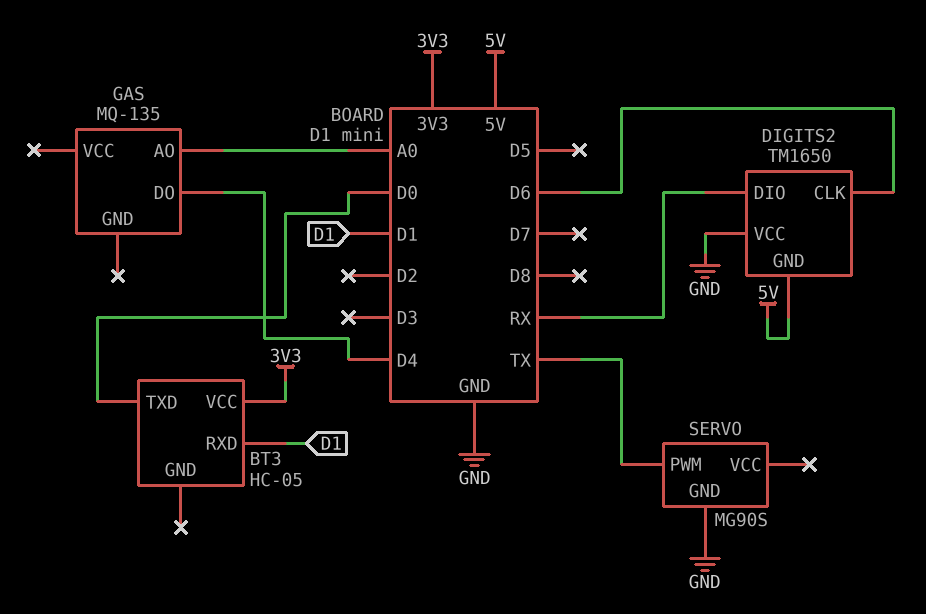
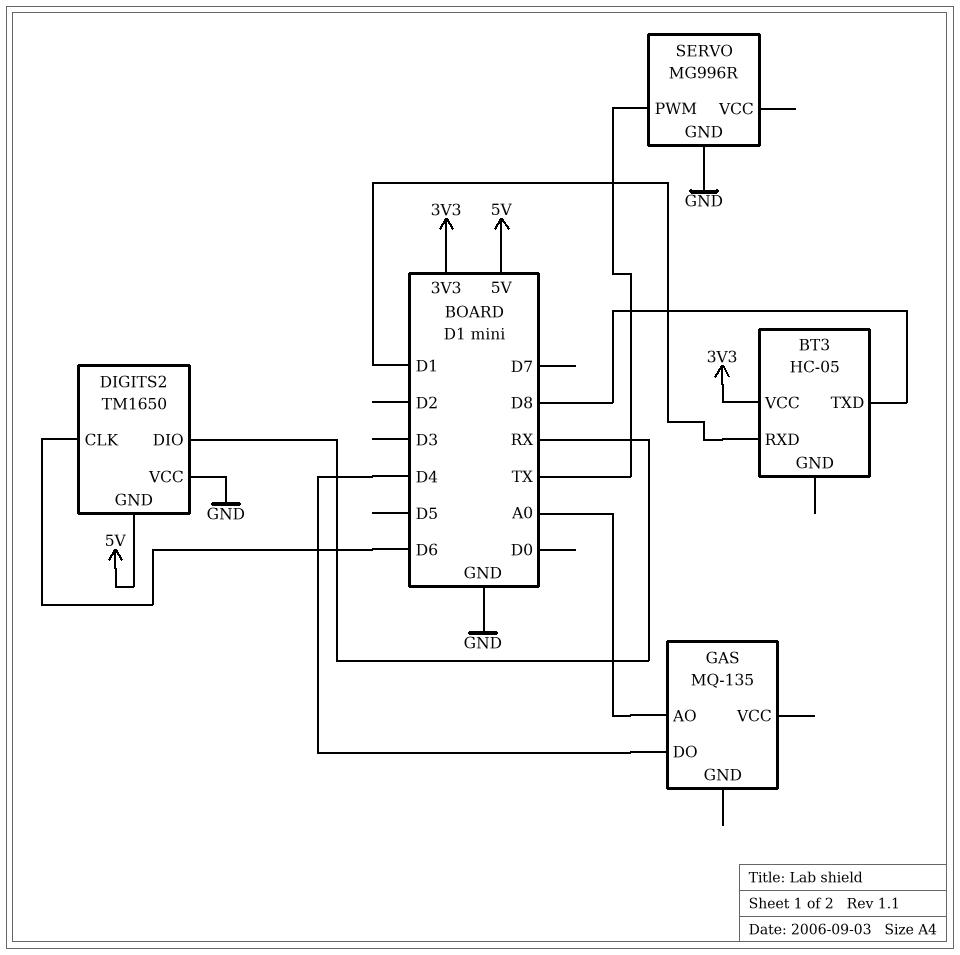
BT3 pin TXD: D0 -> D8
SERVO: MG90S -> MG996R

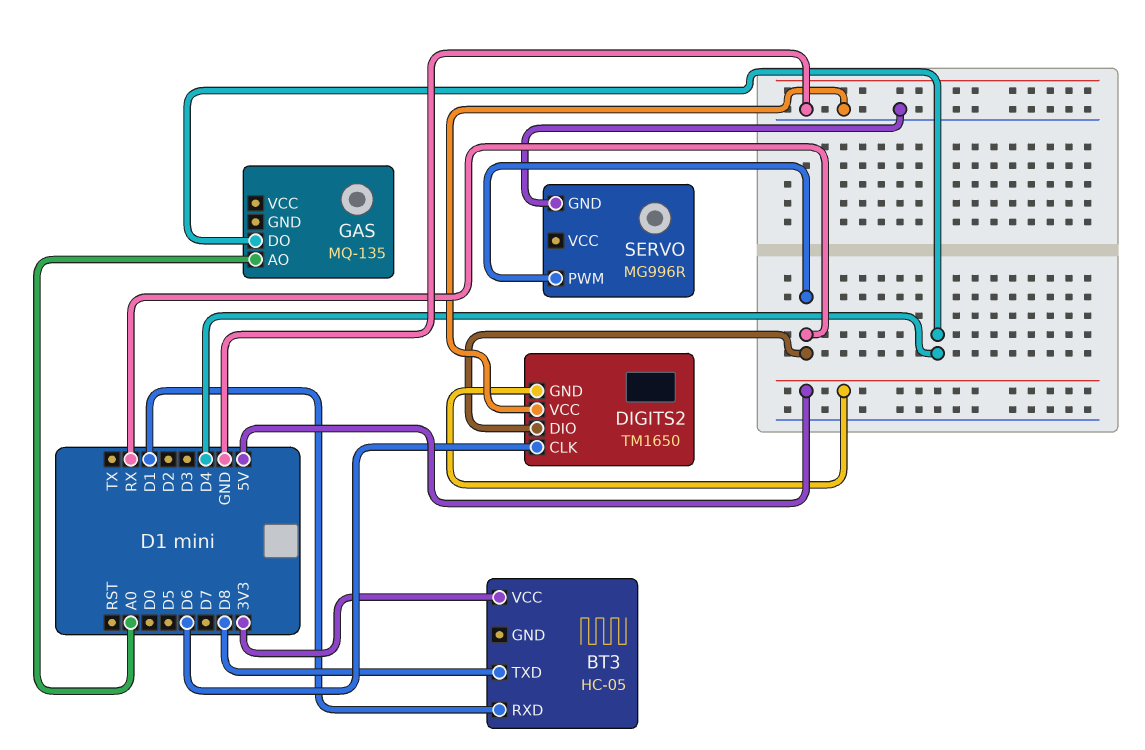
SERVO pin PWM: TX -> RX

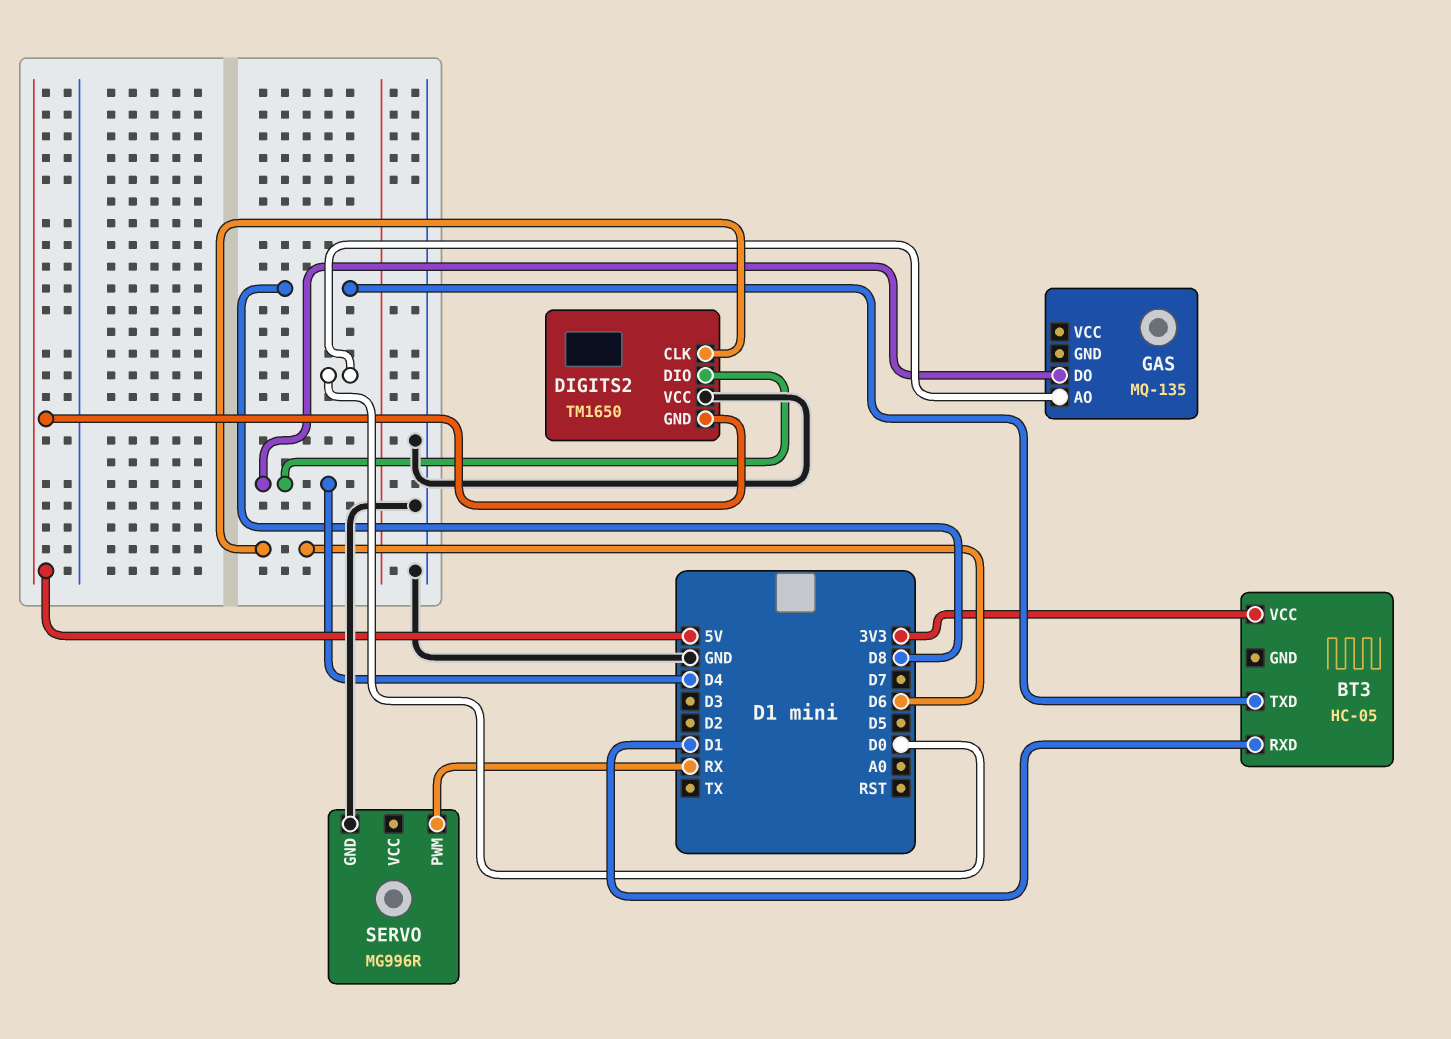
DIGITS2 pin DIO: RX -> D4
GAS pin AO: A0 -> D0

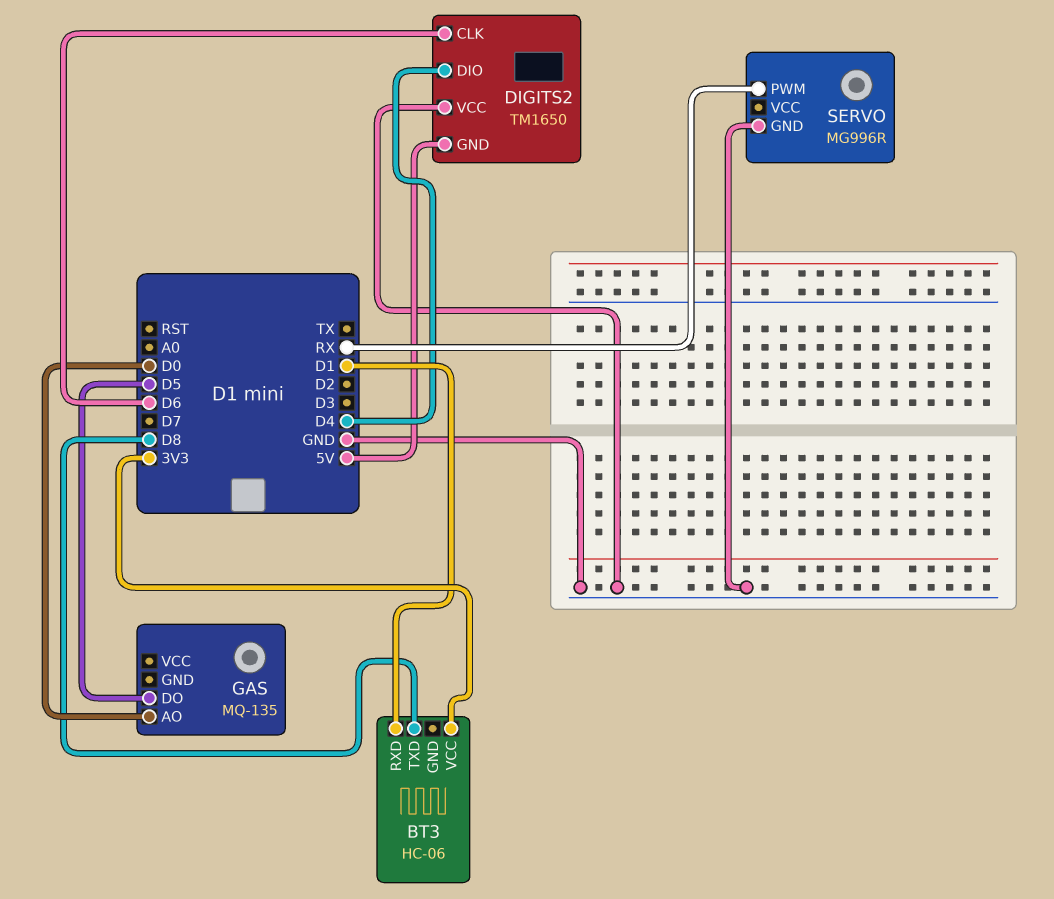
BT3: HC-05 -> HC-06
GAS pin DO: D4 -> D5

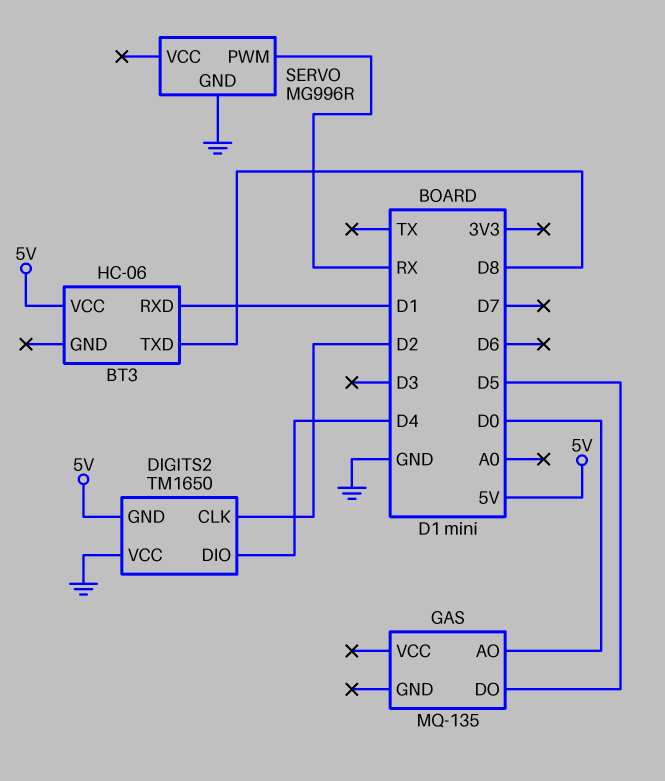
BT3 pin VCC: 3V3 -> 5V
DIGITS2 pin CLK: D6 -> D2

